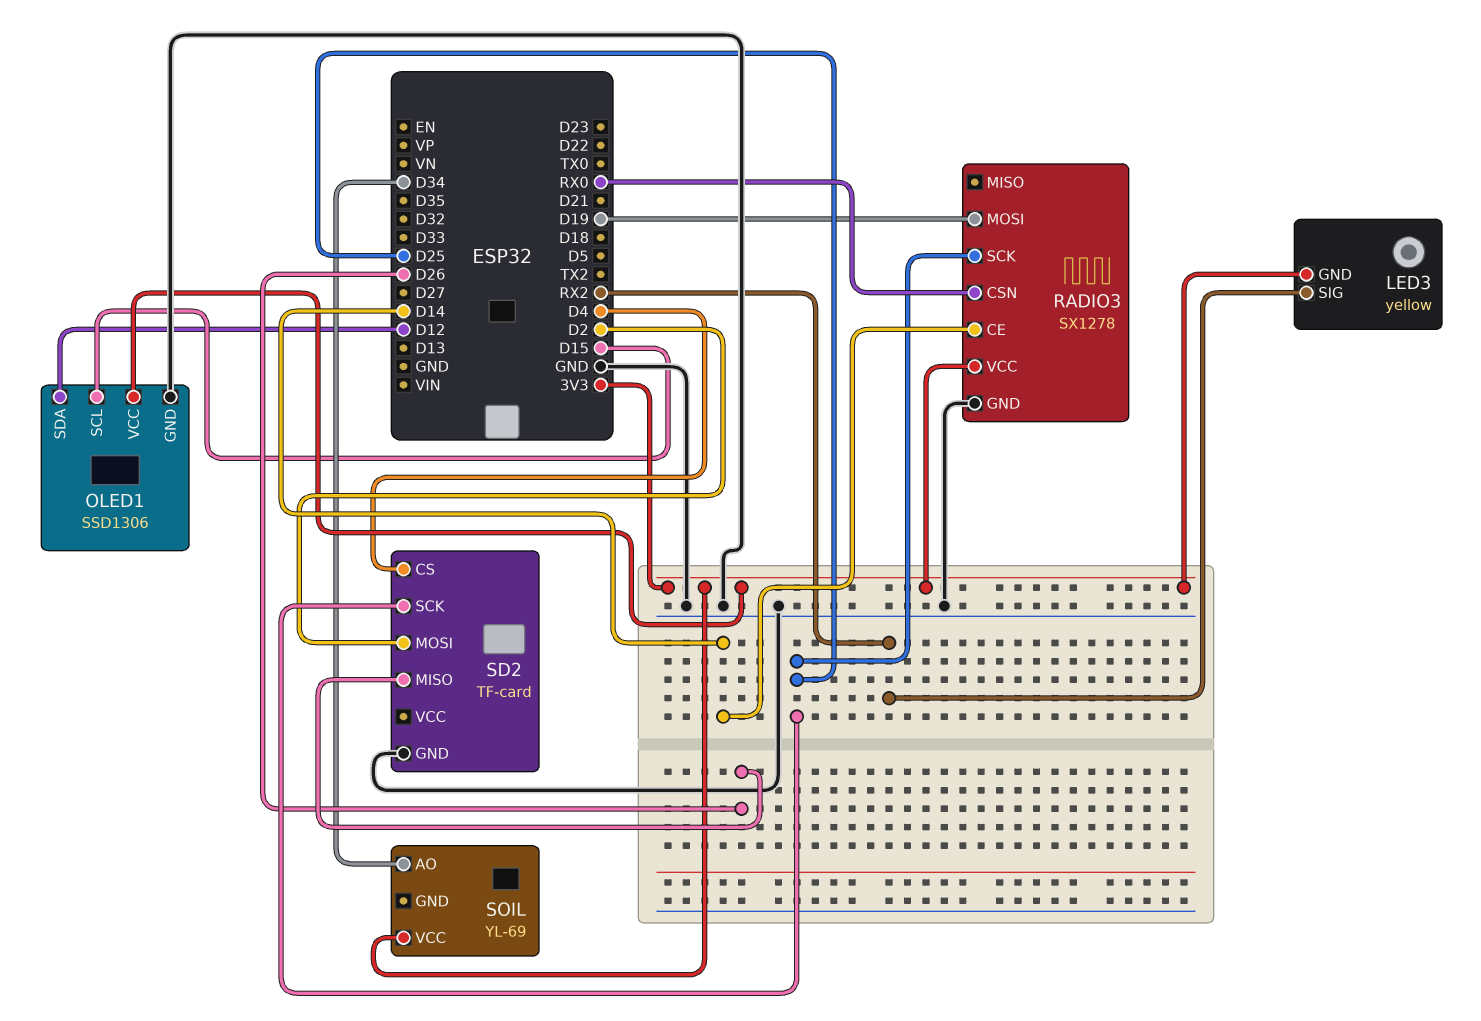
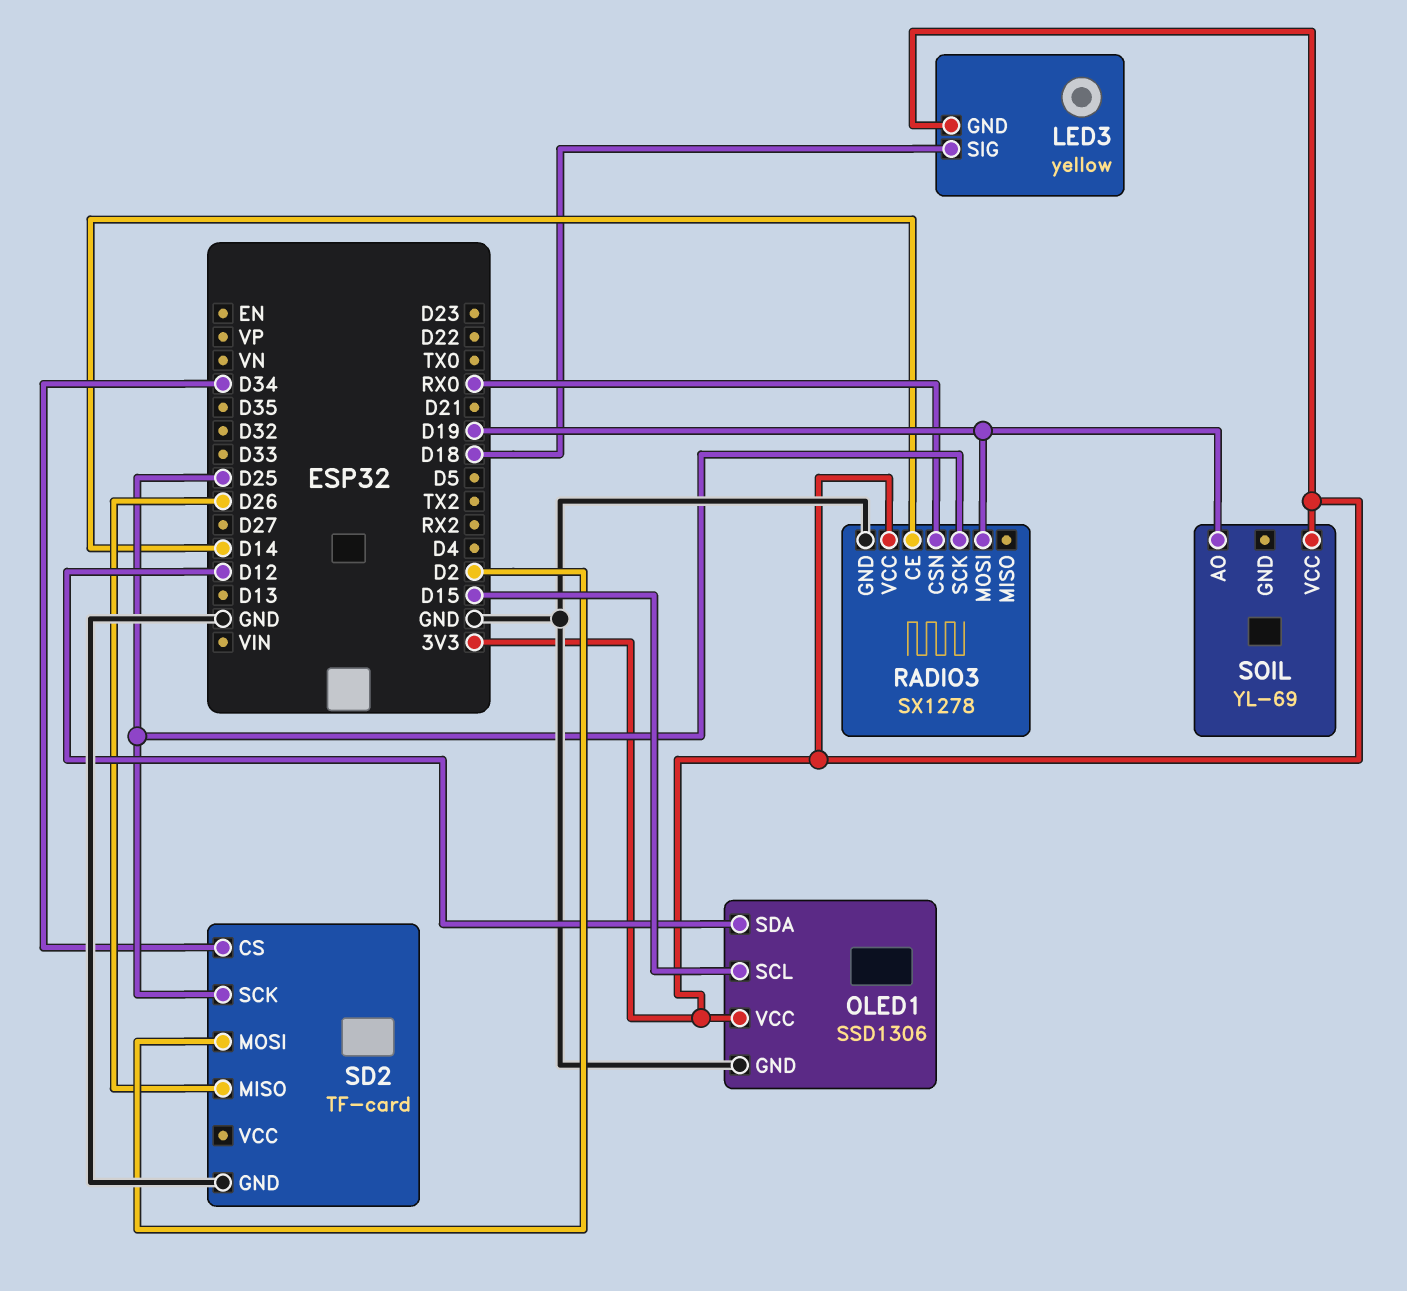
LED3 pin SIG: RX2 -> D18
SD2 pin CS: D4 -> D34
SOIL pin AO: D34 -> D19

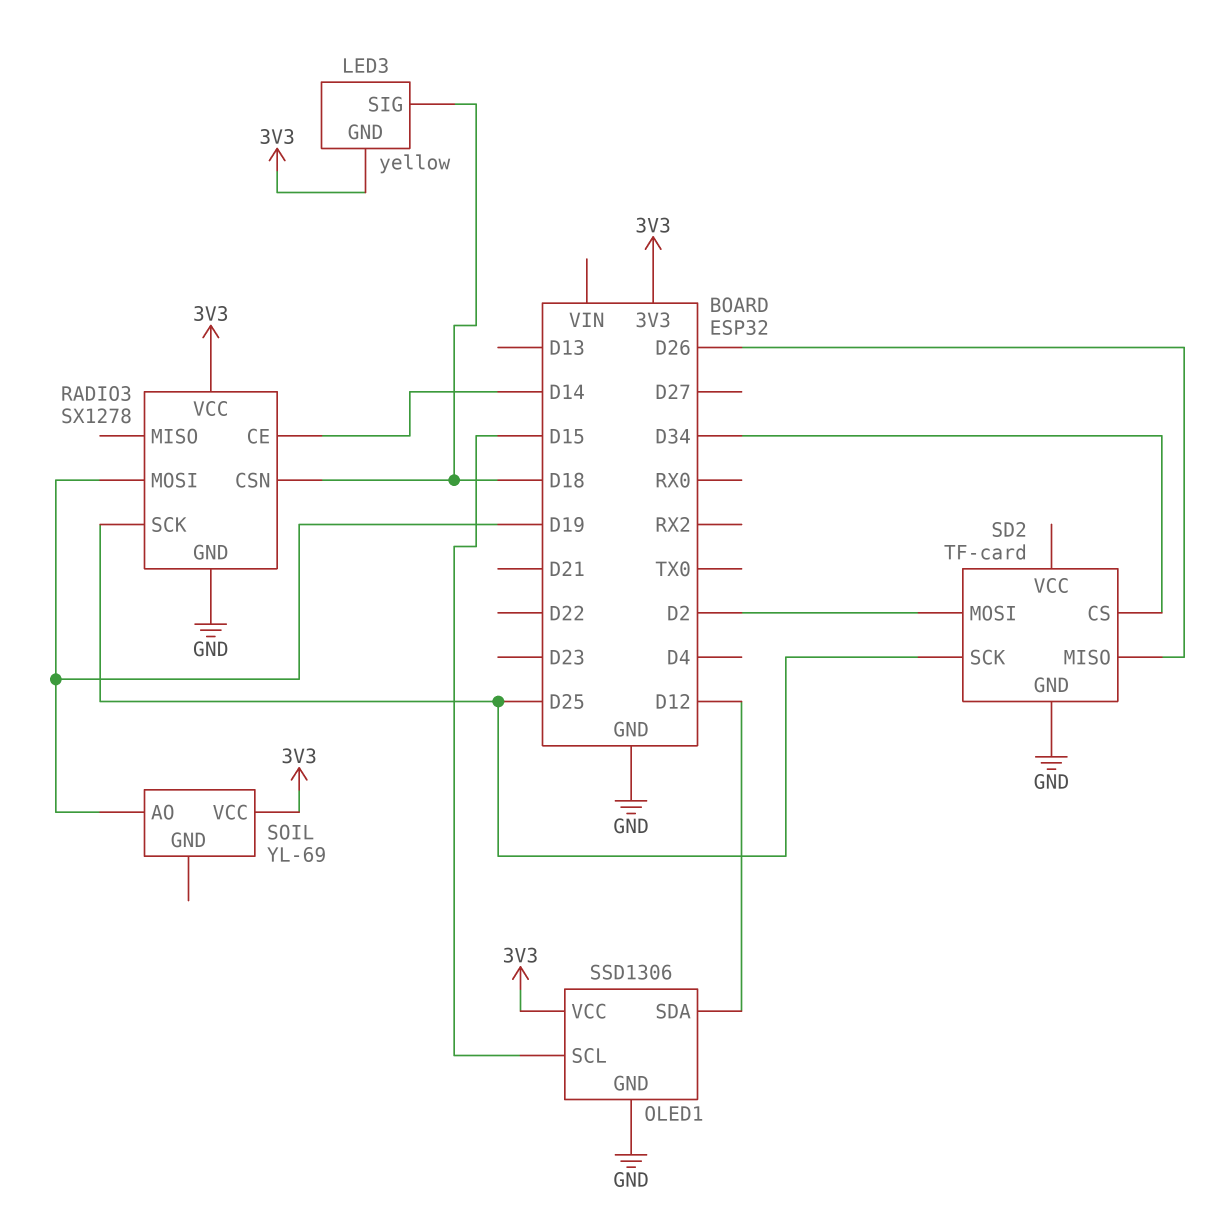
RADIO3 pin CSN: RX0 -> D18

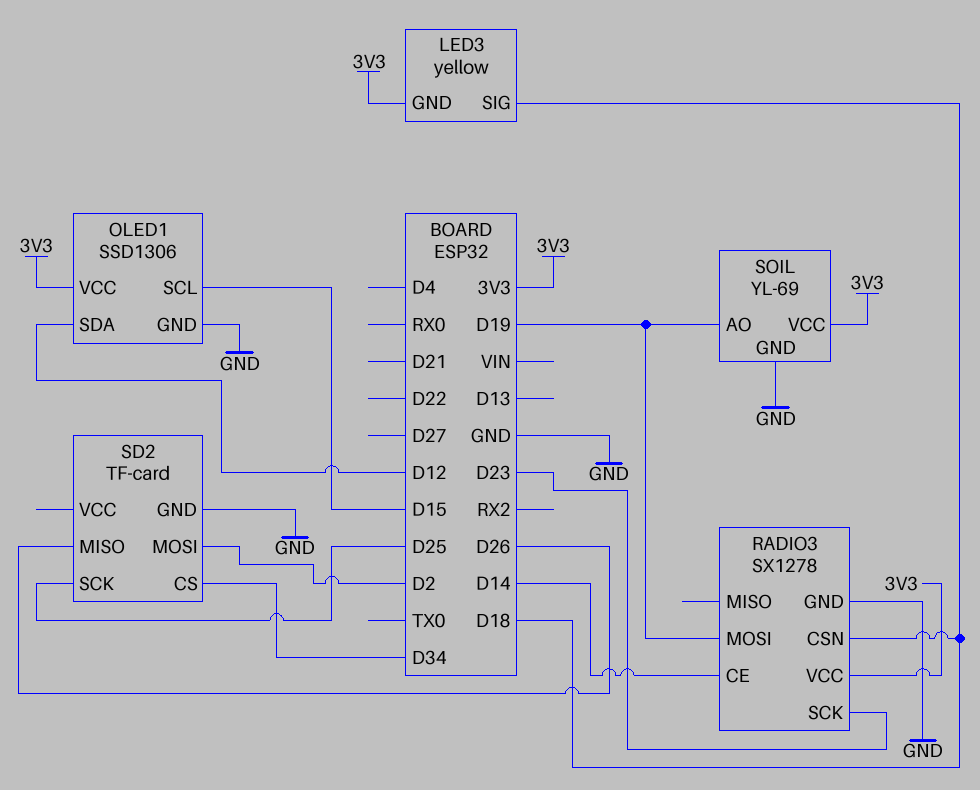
RADIO3 pin SCK: D25 -> D23
SOIL pin GND: none -> GND

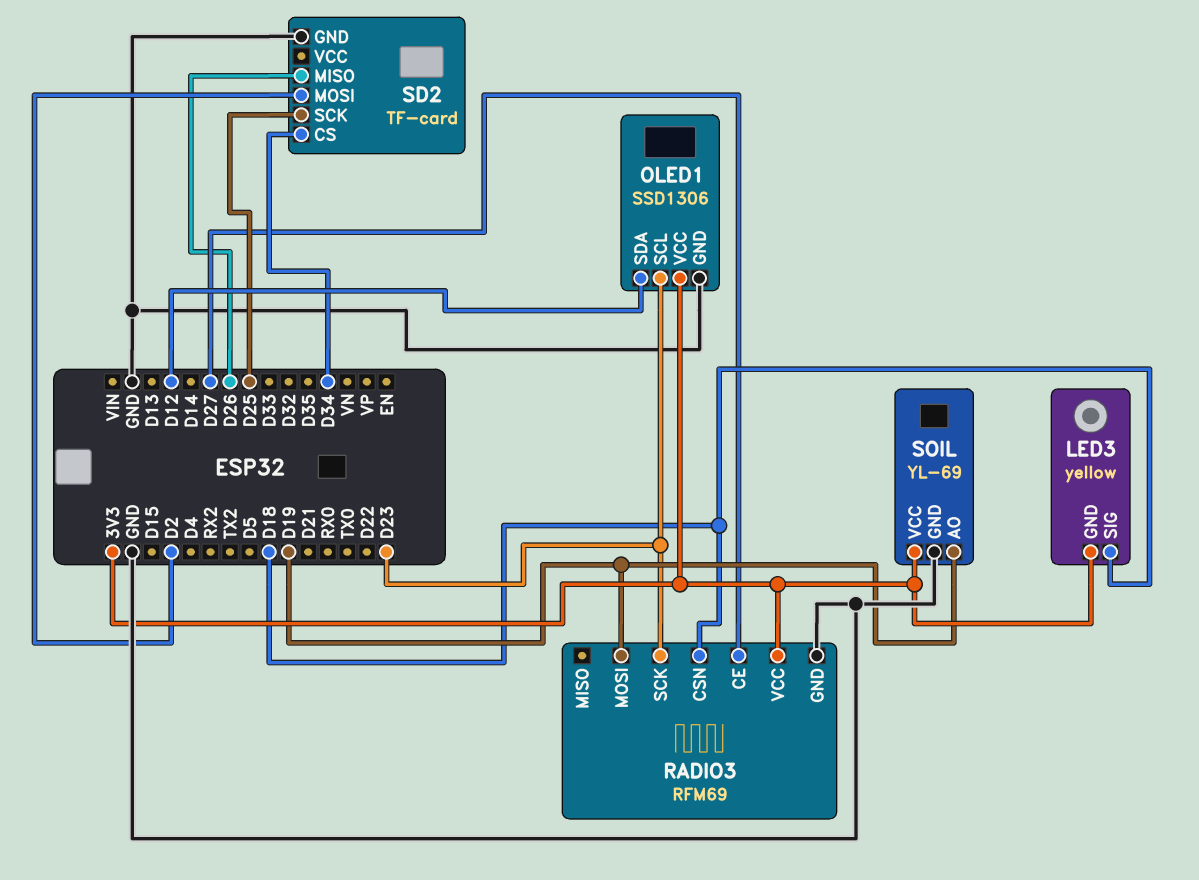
OLED1 pin SCL: D15 -> D23
RADIO3: SX1278 -> RFM69
RADIO3 pin CE: D14 -> D27

